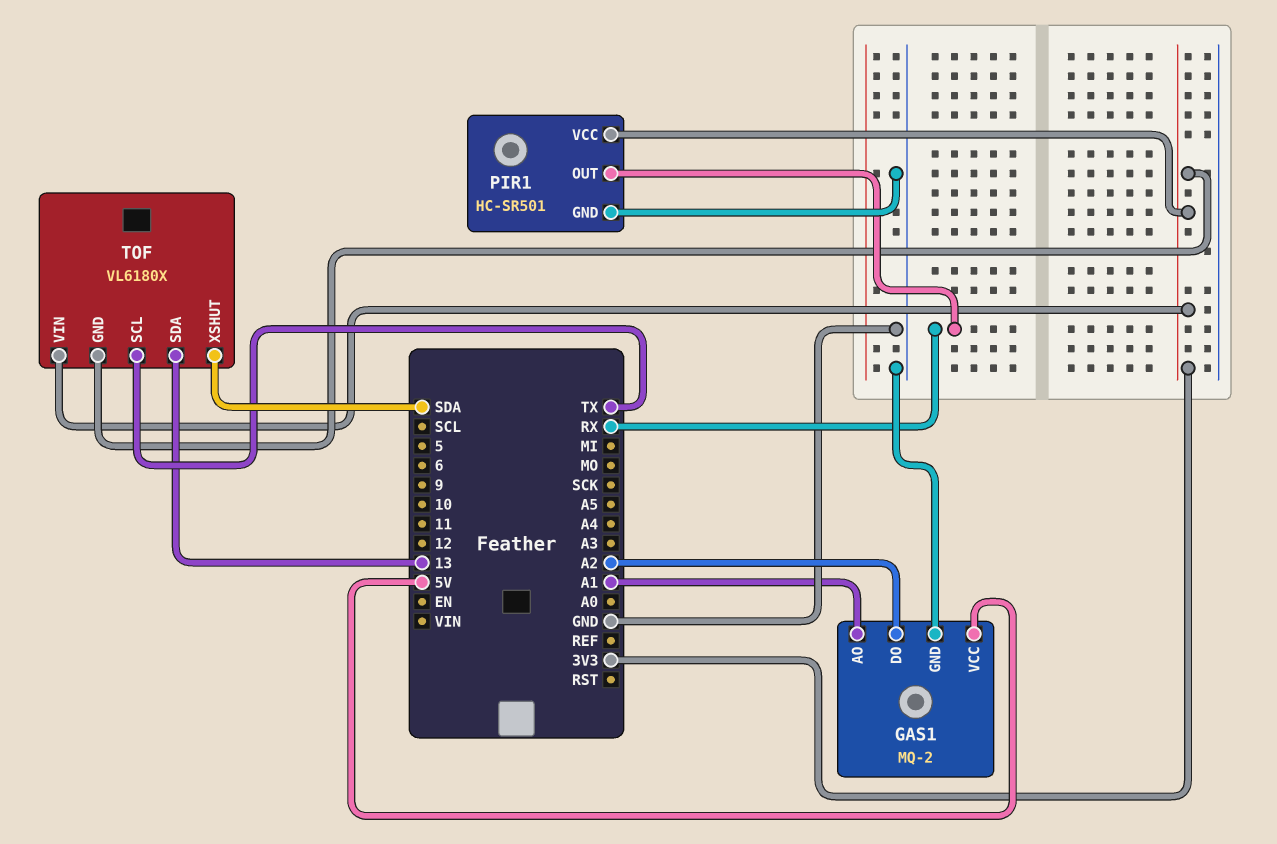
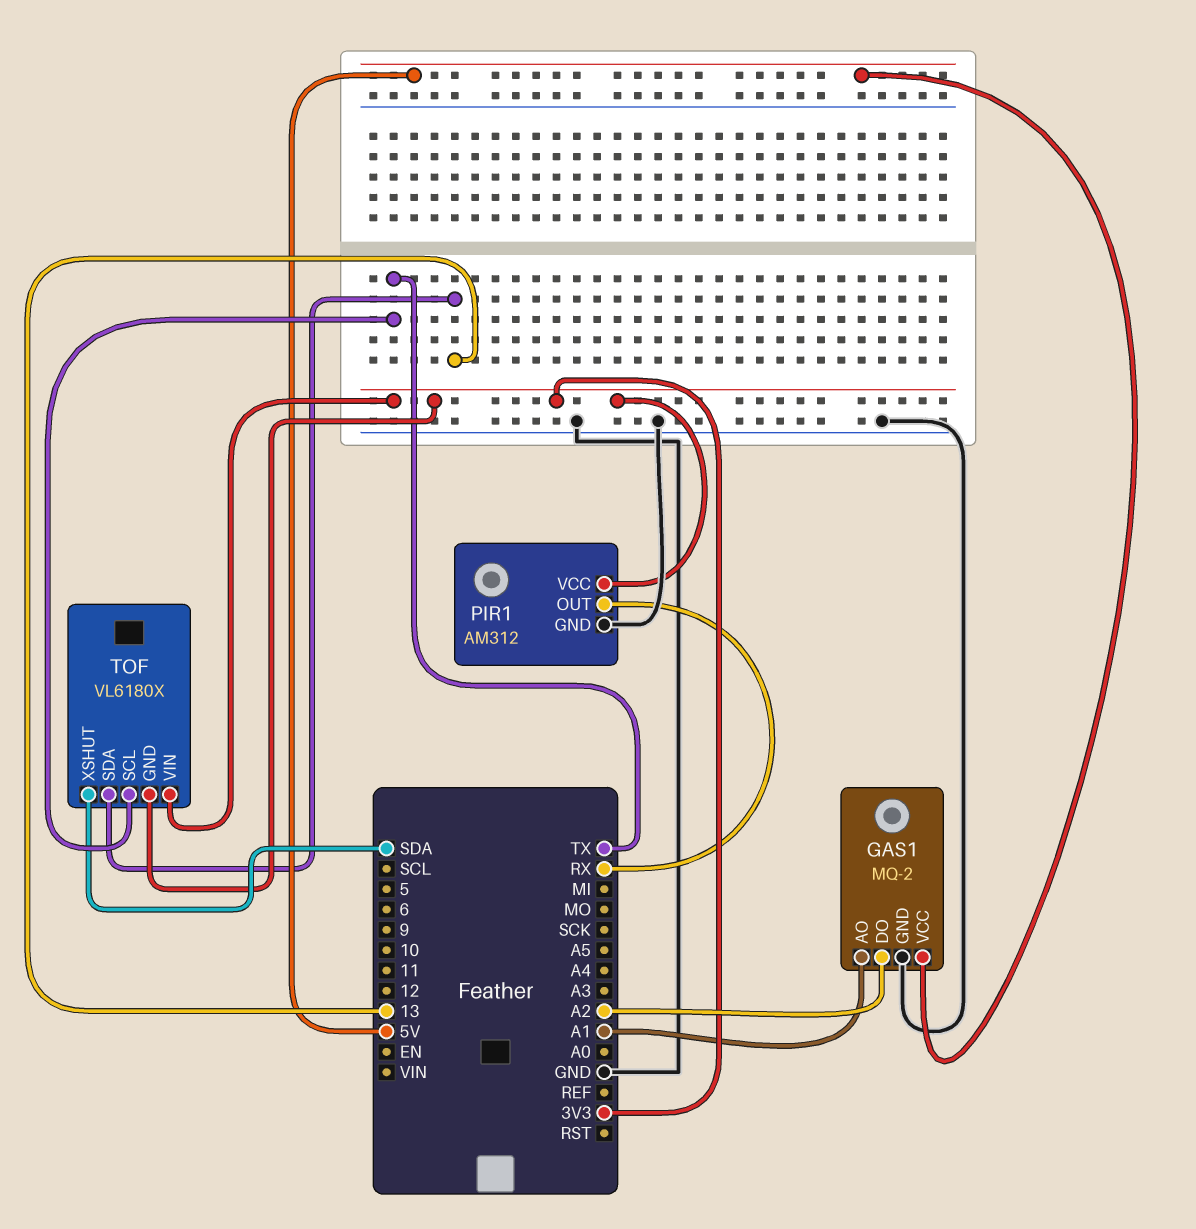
PIR1: HC-SR501 -> AM312

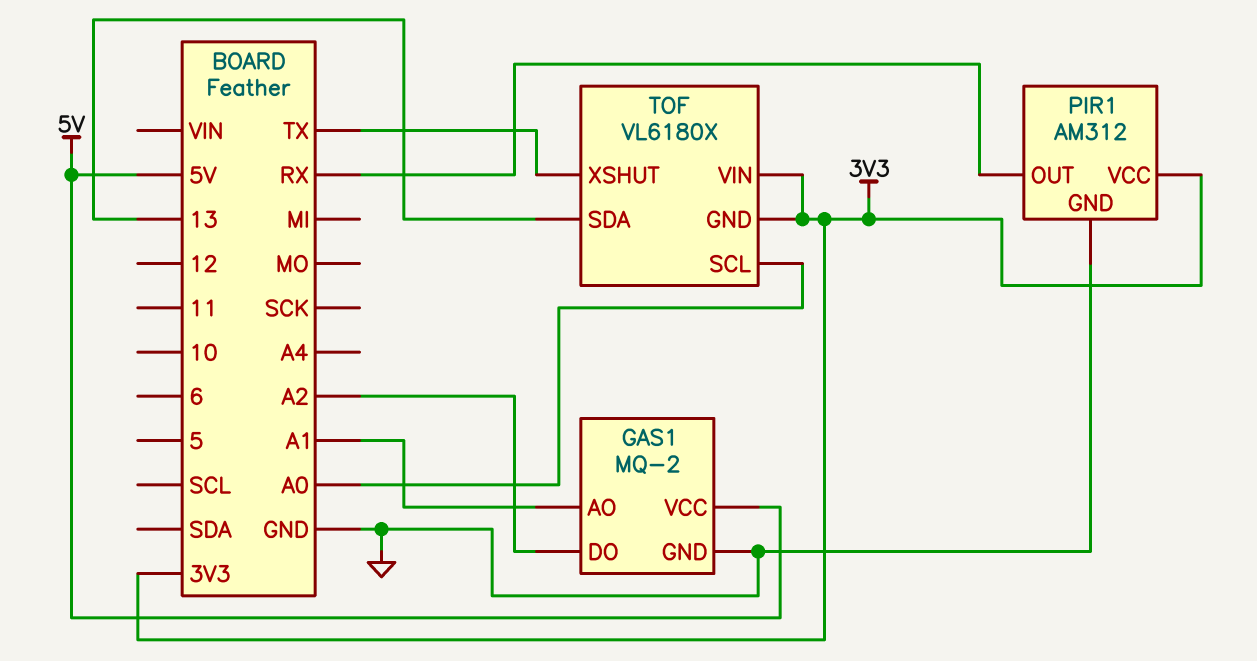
TOF pin SCL: TX -> A0
TOF pin XSHUT: SDA -> TX

